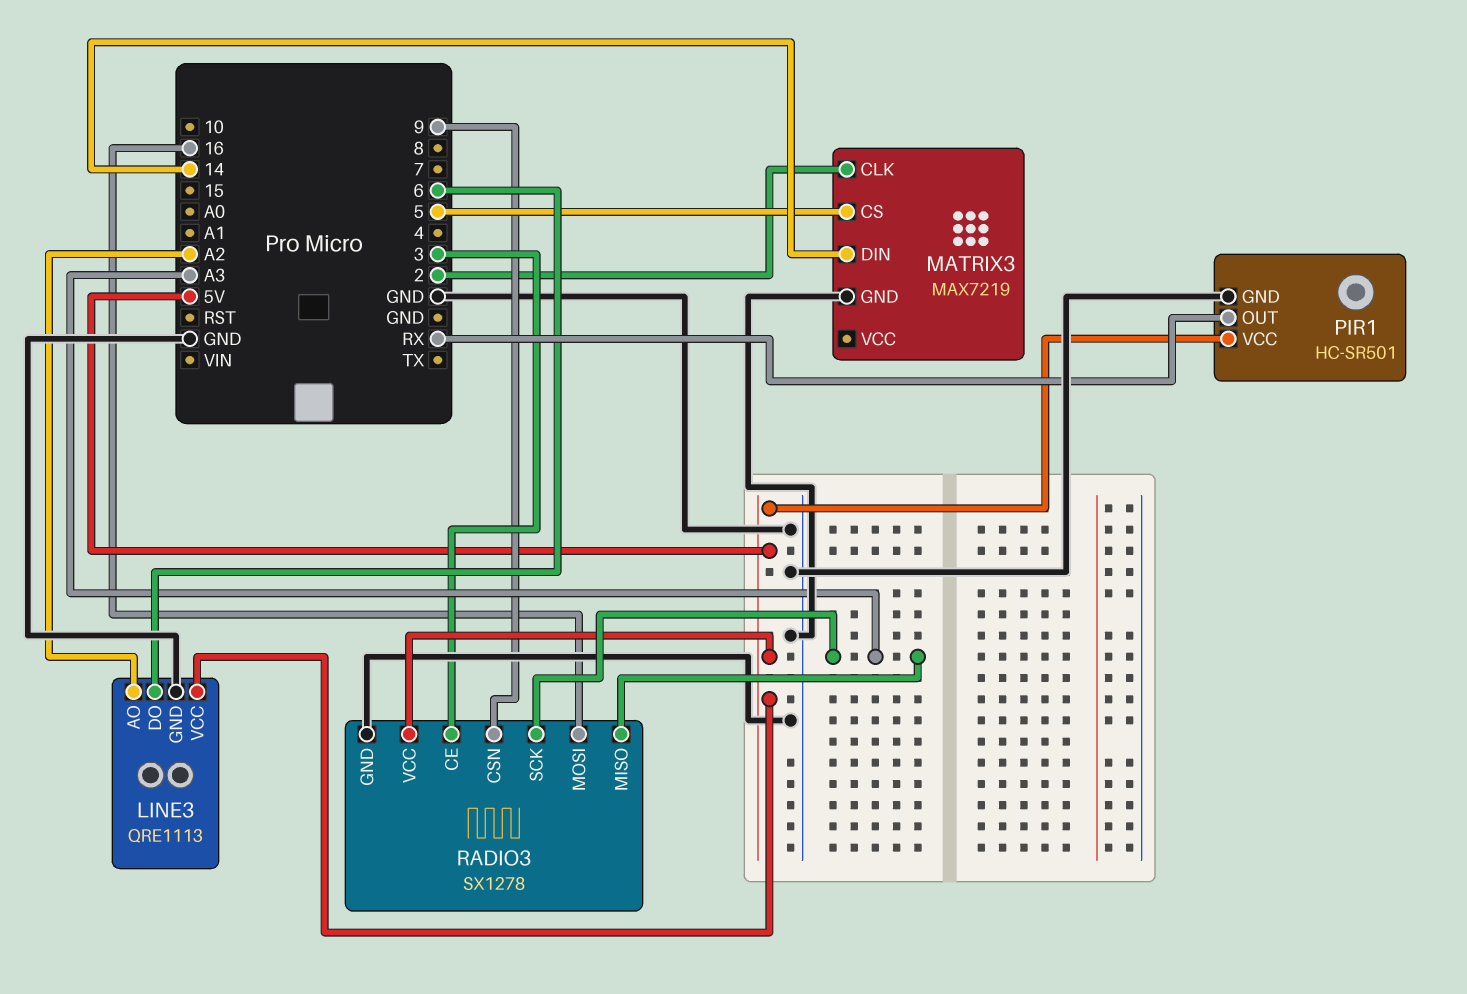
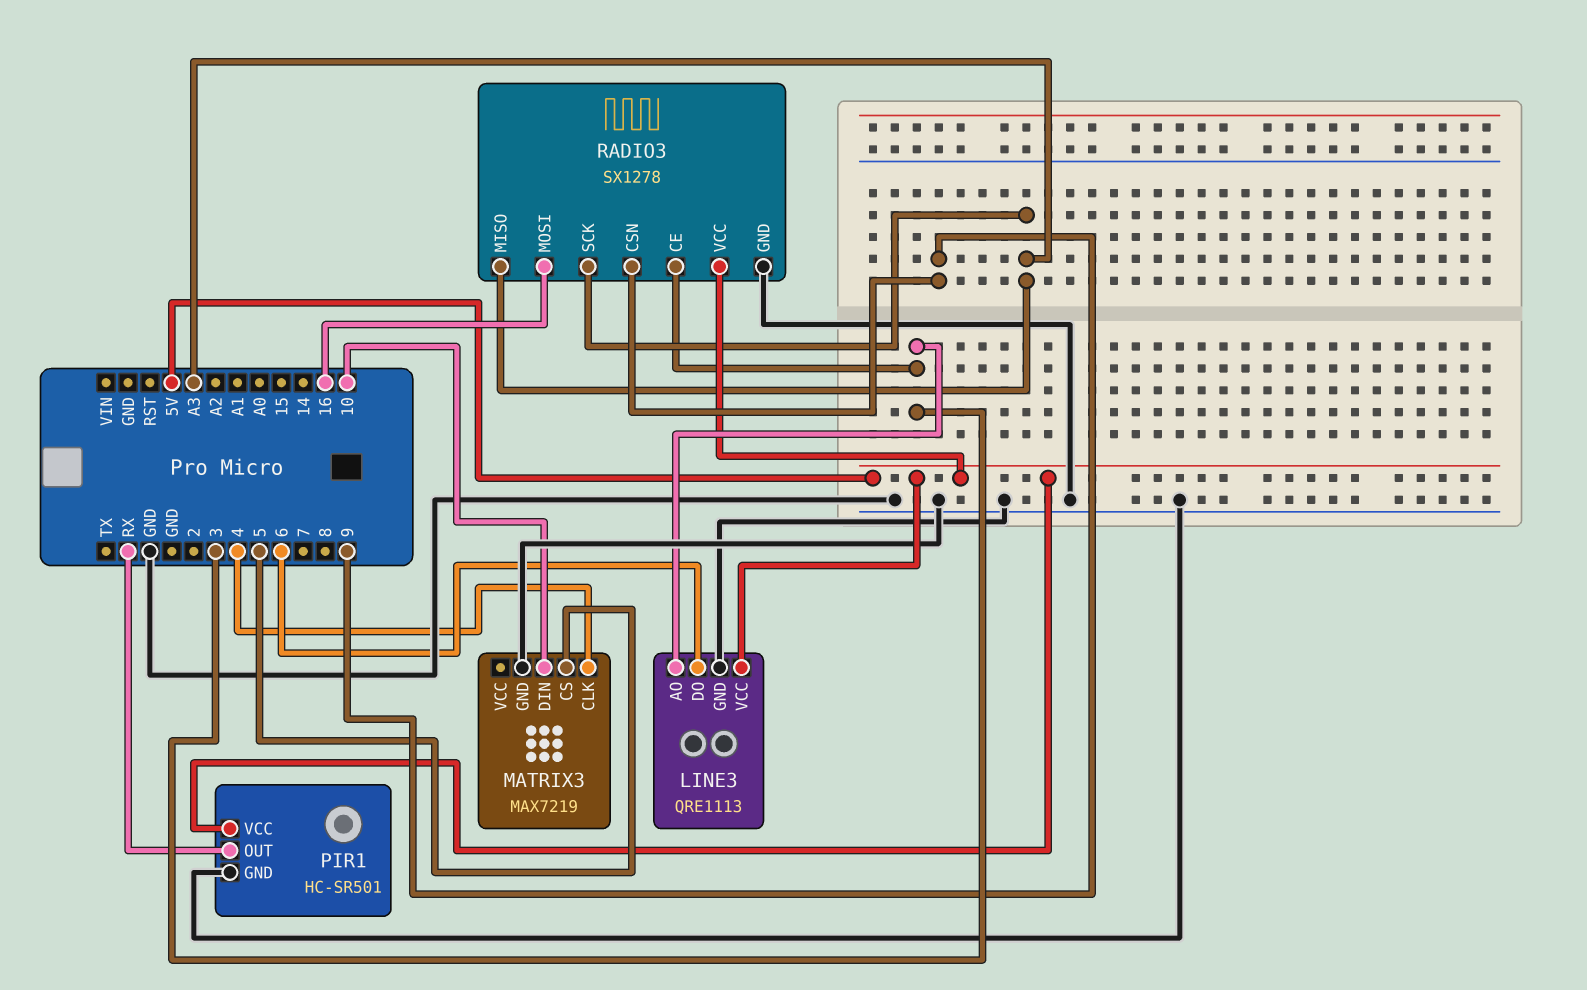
LINE3 pin AO: A2 -> 3
MATRIX3 pin CLK: 2 -> 4
MATRIX3 pin DIN: 14 -> 10

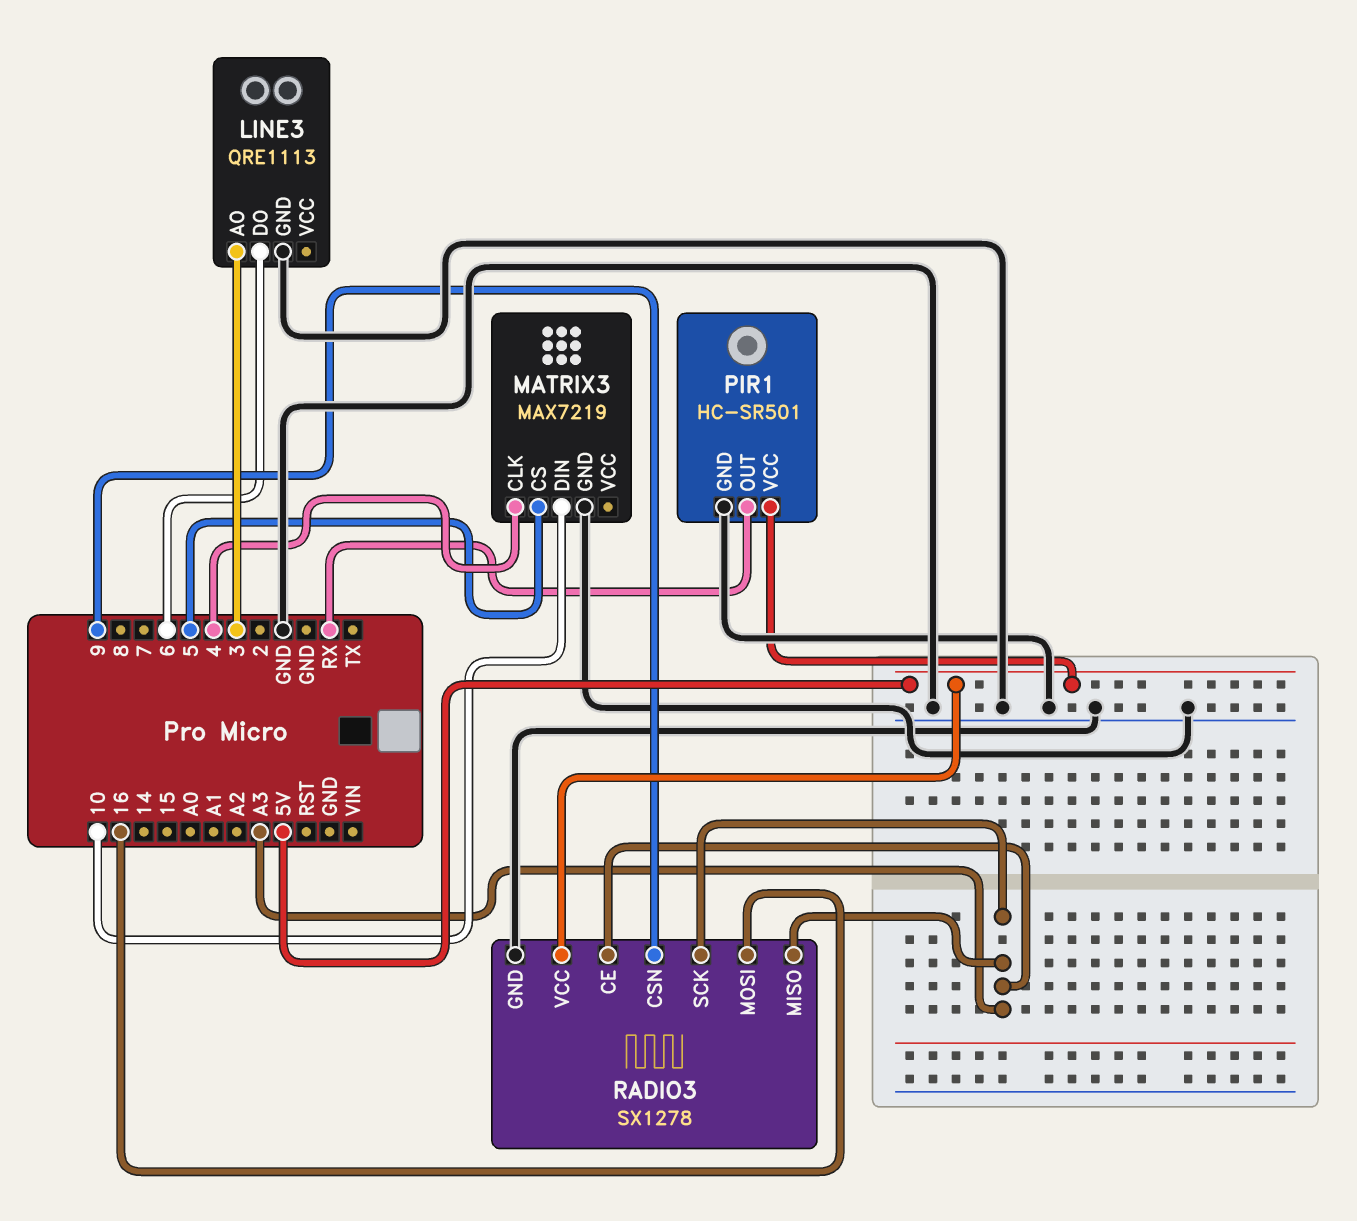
LINE3 pin VCC: 5V -> none
RADIO3 pin CE: 3 -> A3

